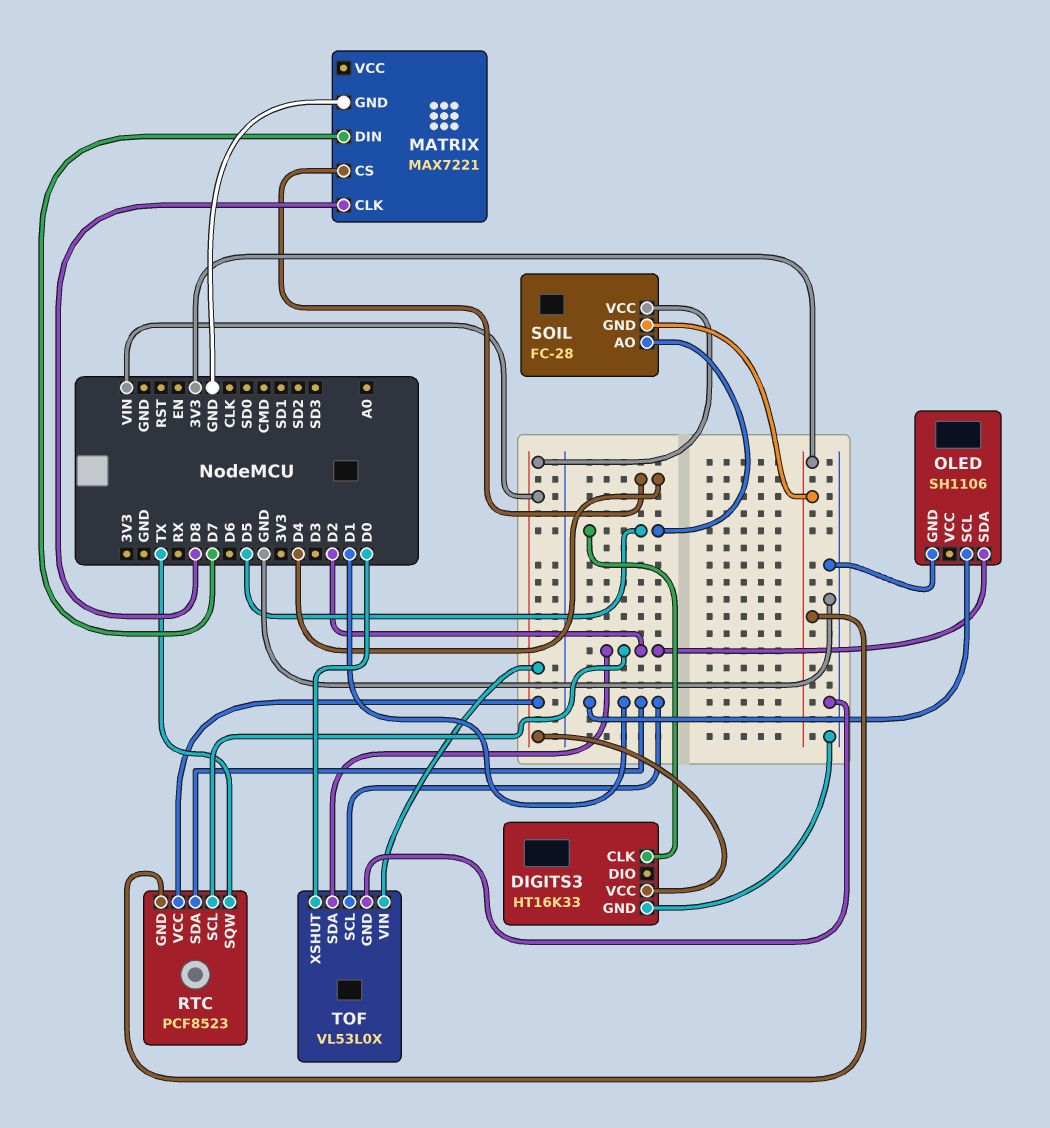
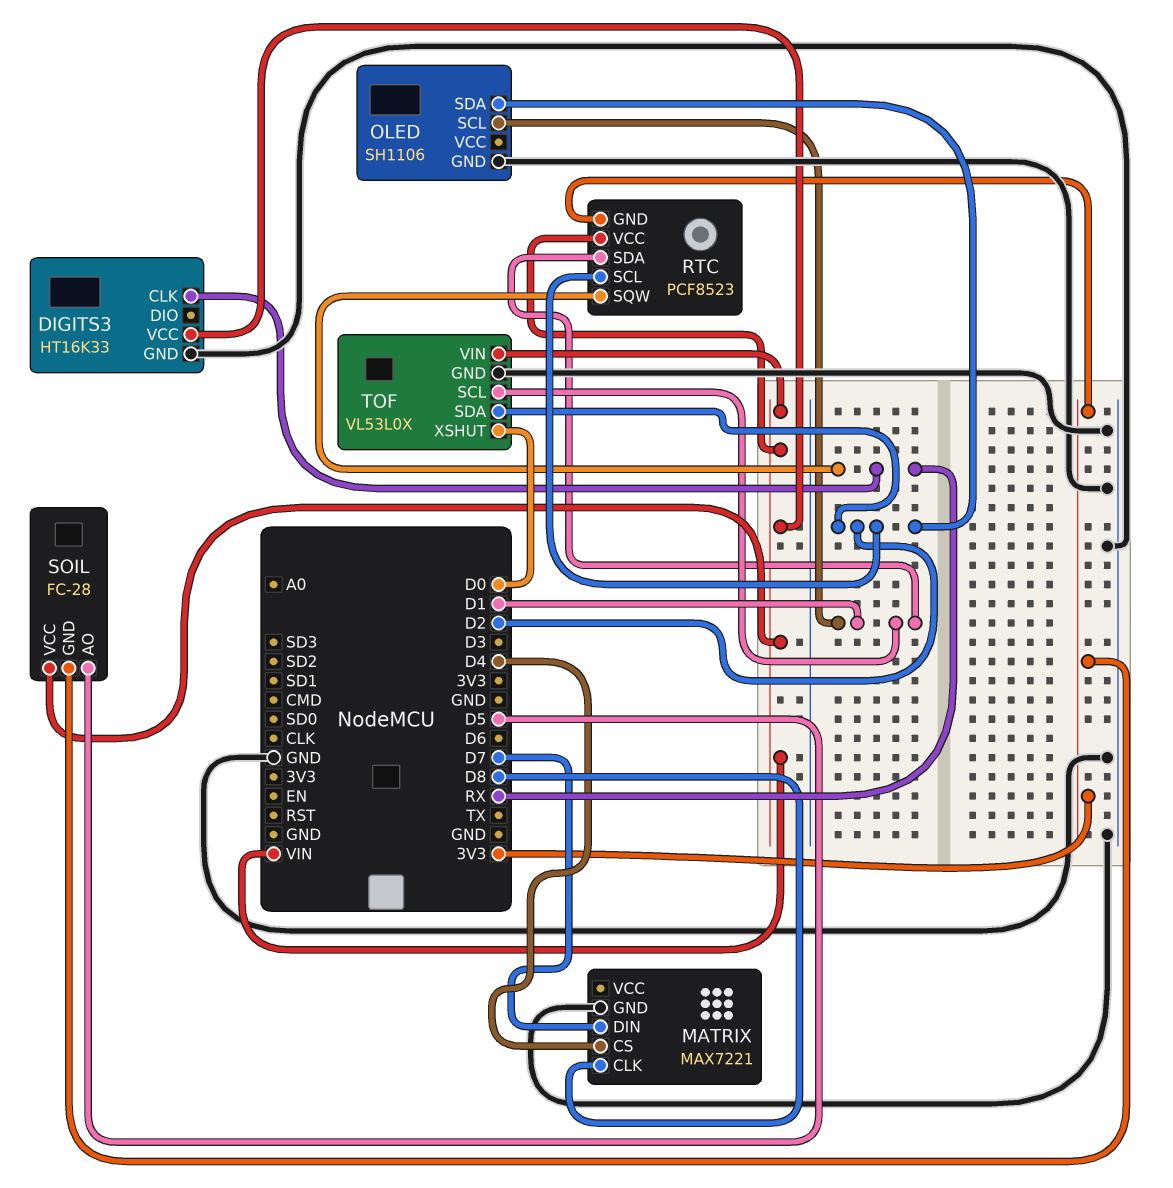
DIGITS3 pin CLK: D5 -> RX
RTC pin SQW: TX -> RX

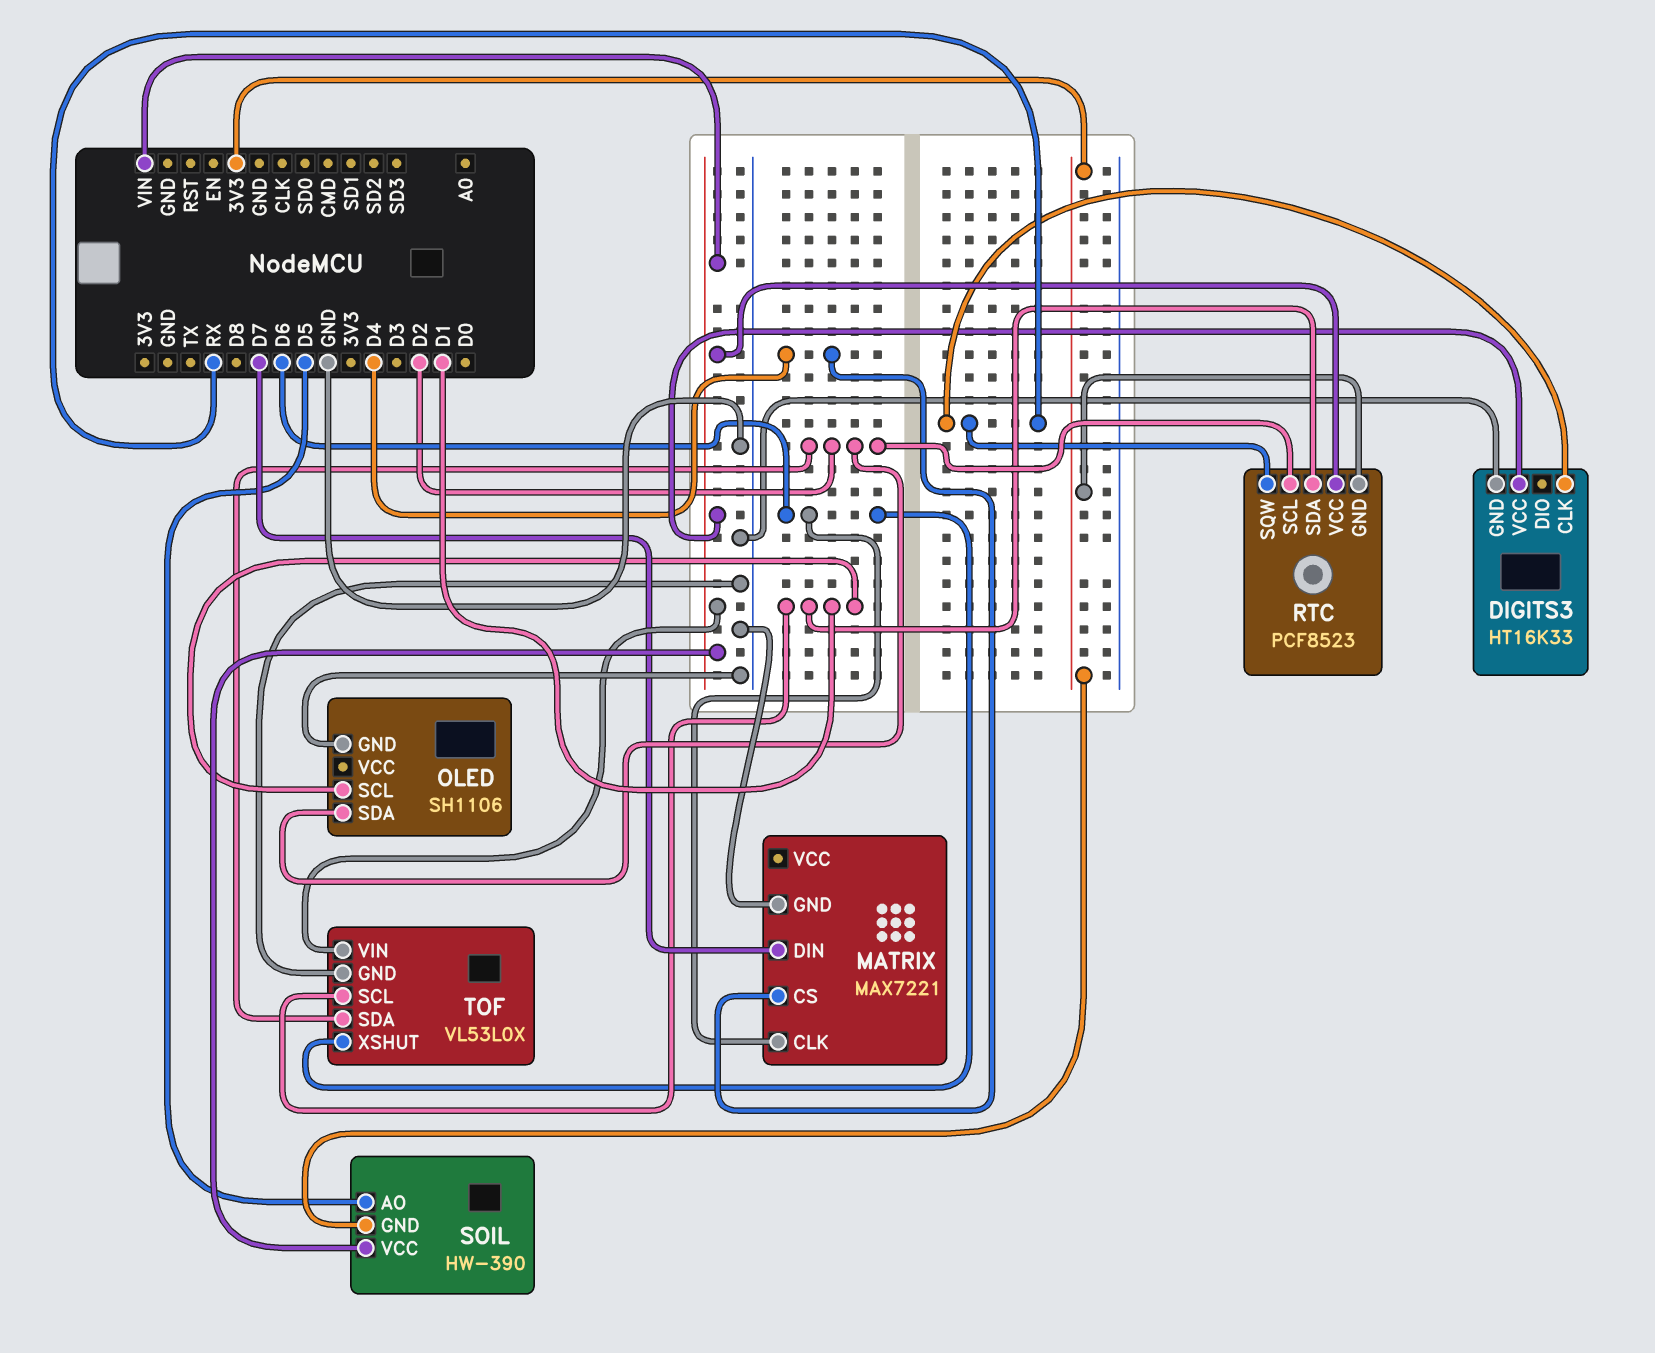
MATRIX pin CLK: D8 -> D6
SOIL: FC-28 -> HW-390
TOF pin XSHUT: D0 -> D6

